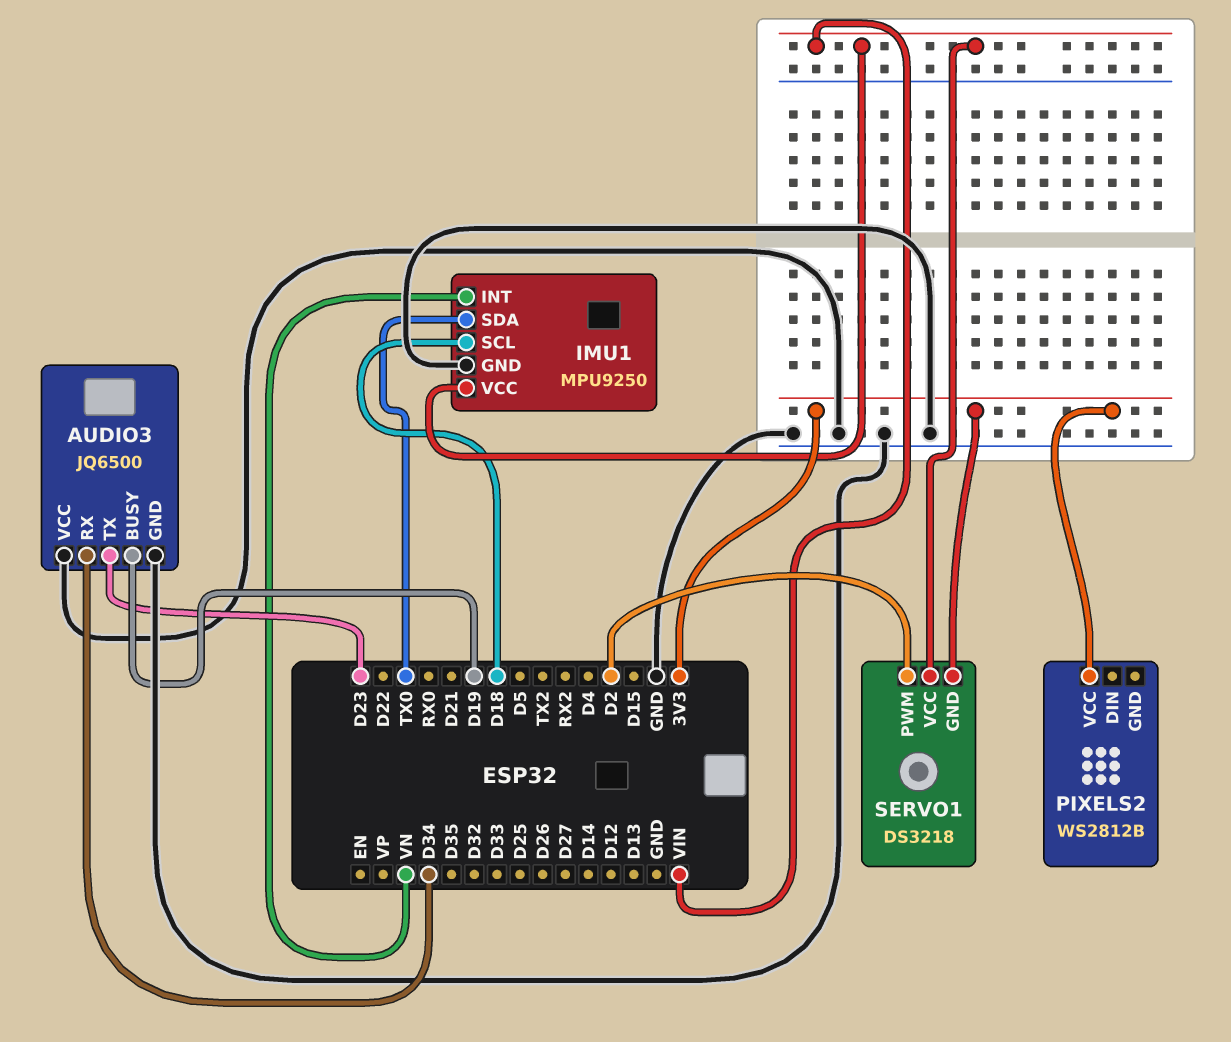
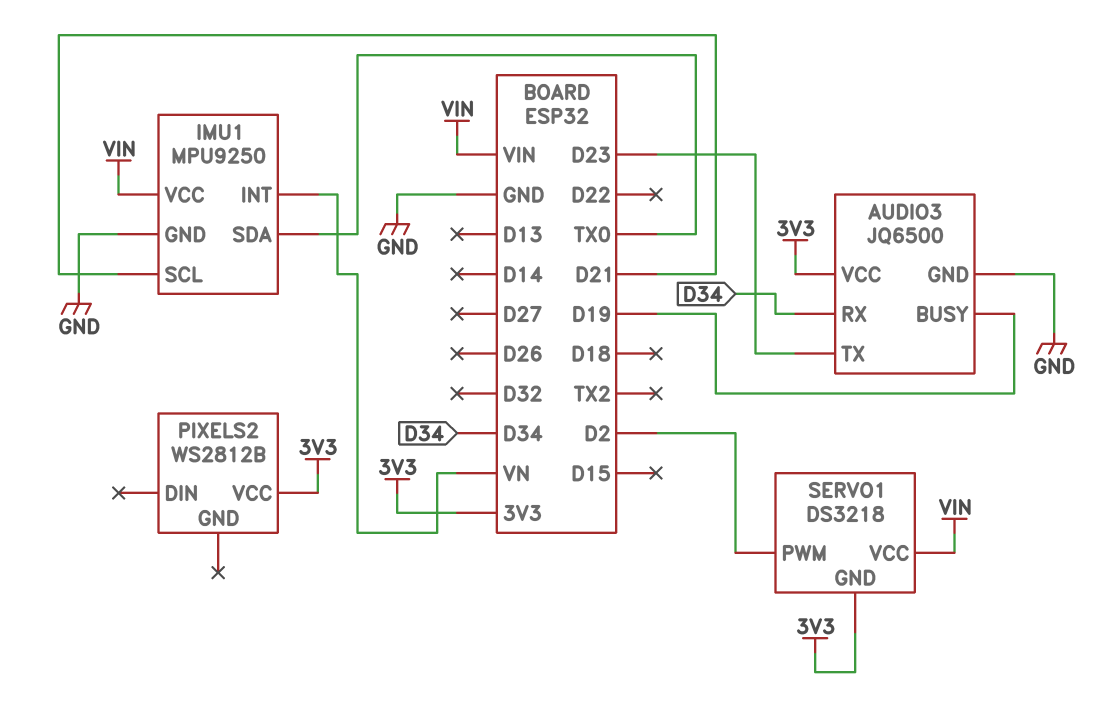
AUDIO3 pin VCC: GND -> 3V3
IMU1 pin SCL: D18 -> D21

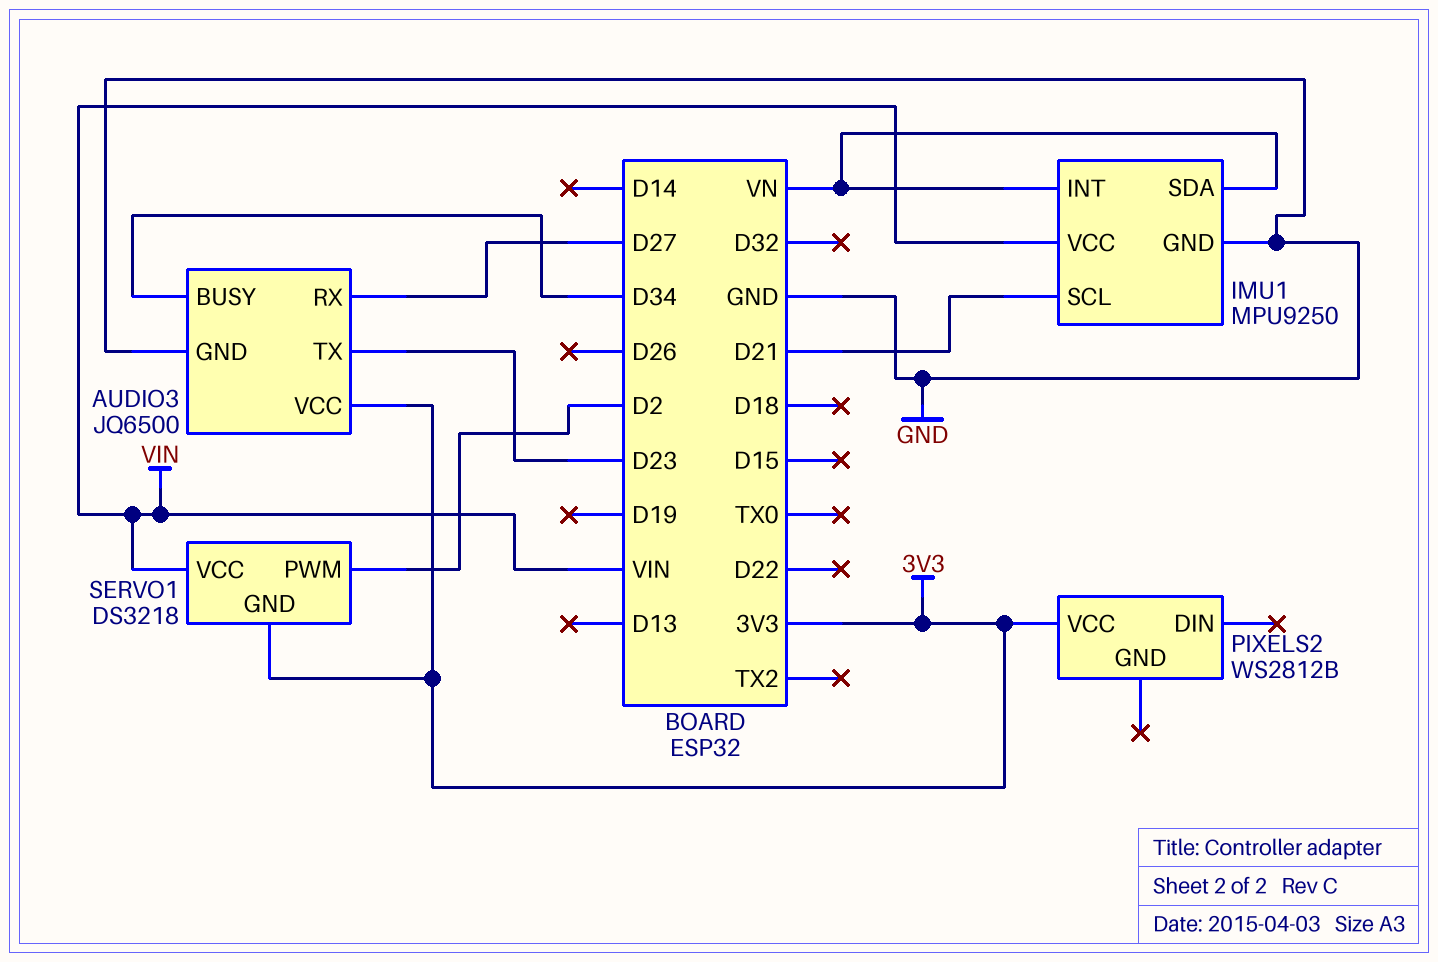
AUDIO3 pin BUSY: D19 -> D34
AUDIO3 pin RX: D34 -> D27
IMU1 pin SDA: TX0 -> VN

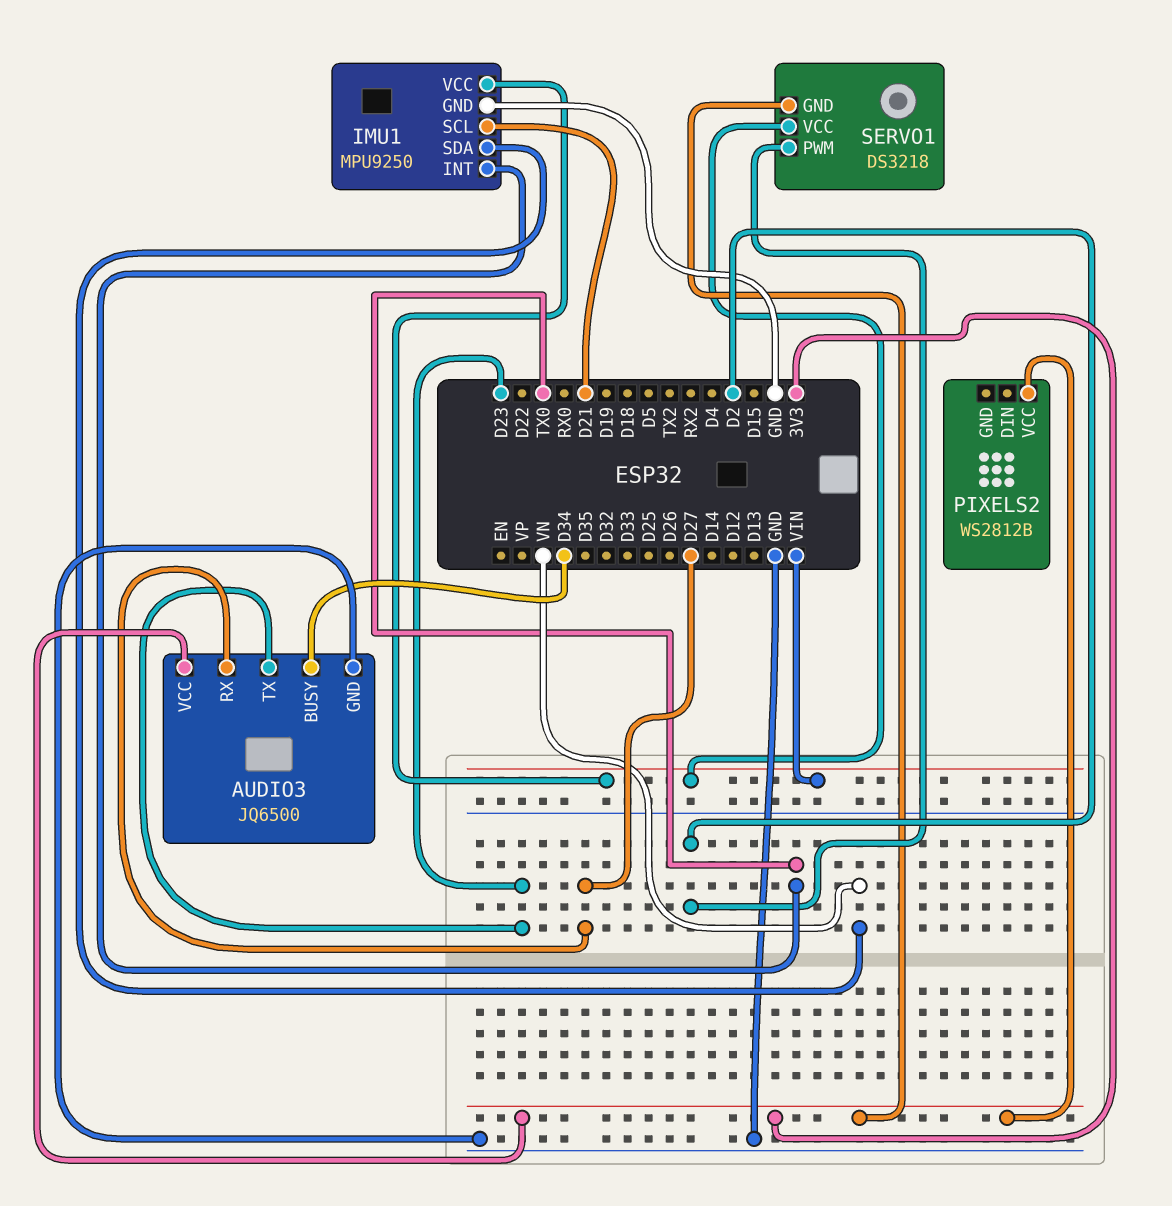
IMU1 pin INT: VN -> TX0

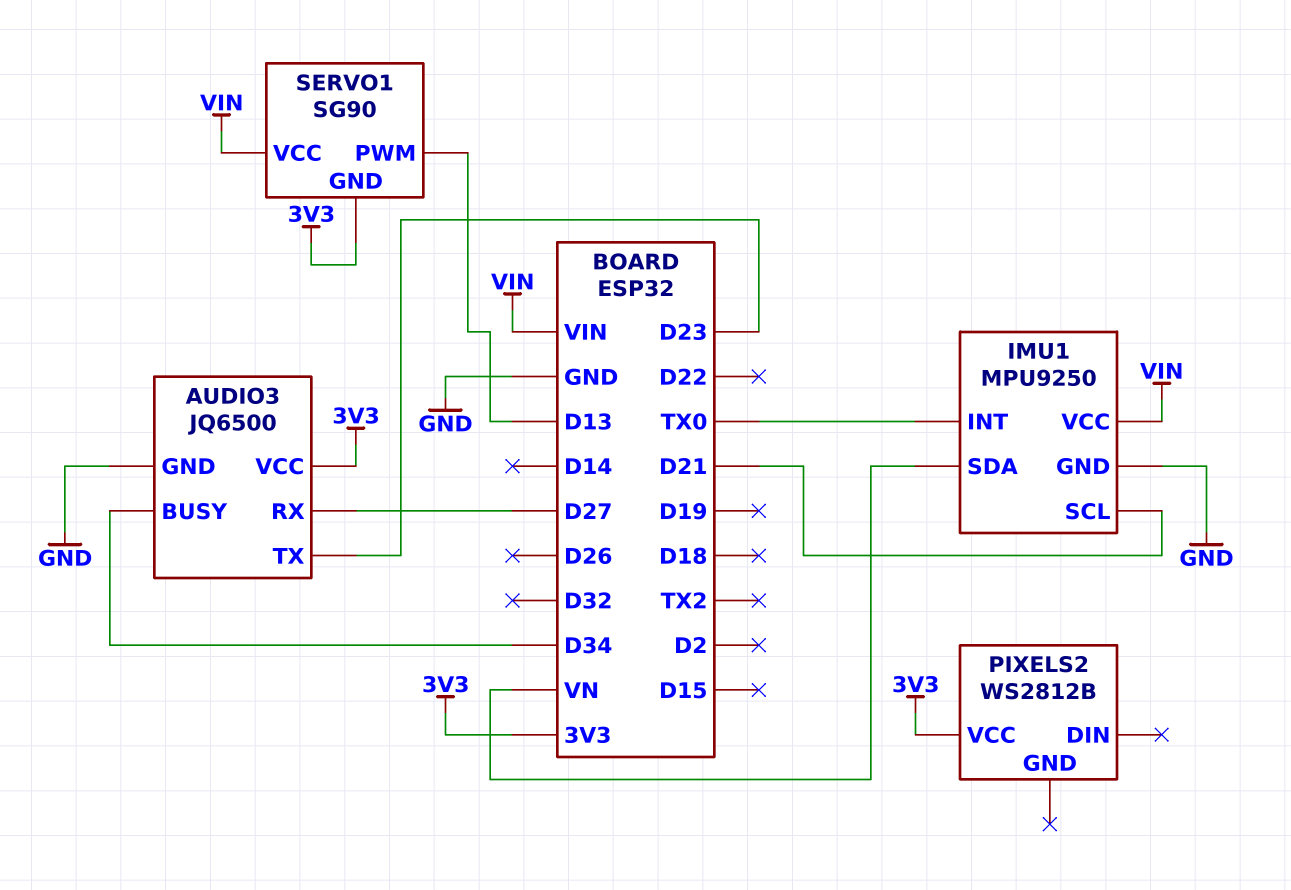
SERVO1: DS3218 -> SG90
SERVO1 pin PWM: D2 -> D13

